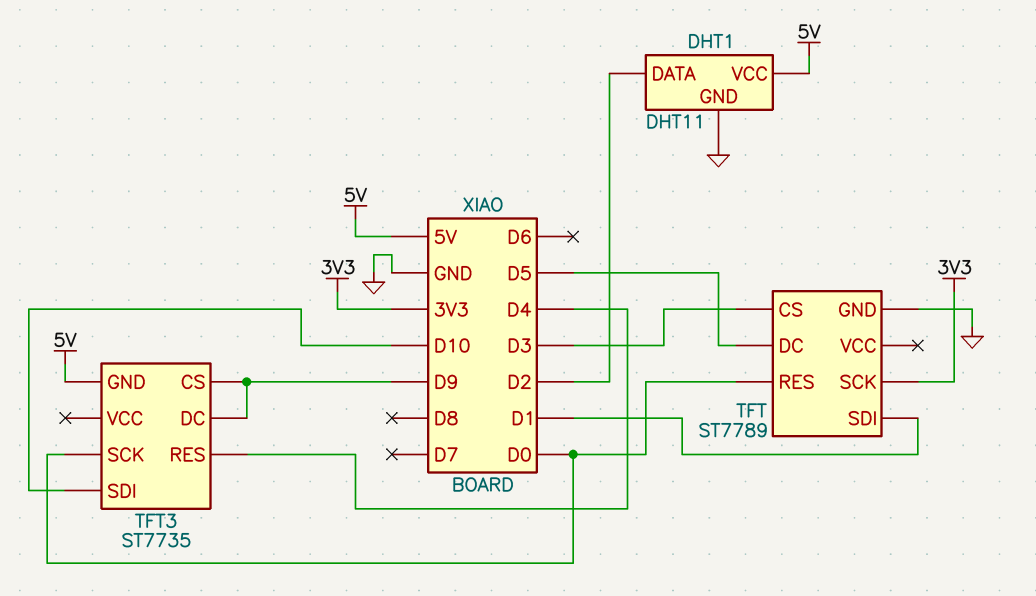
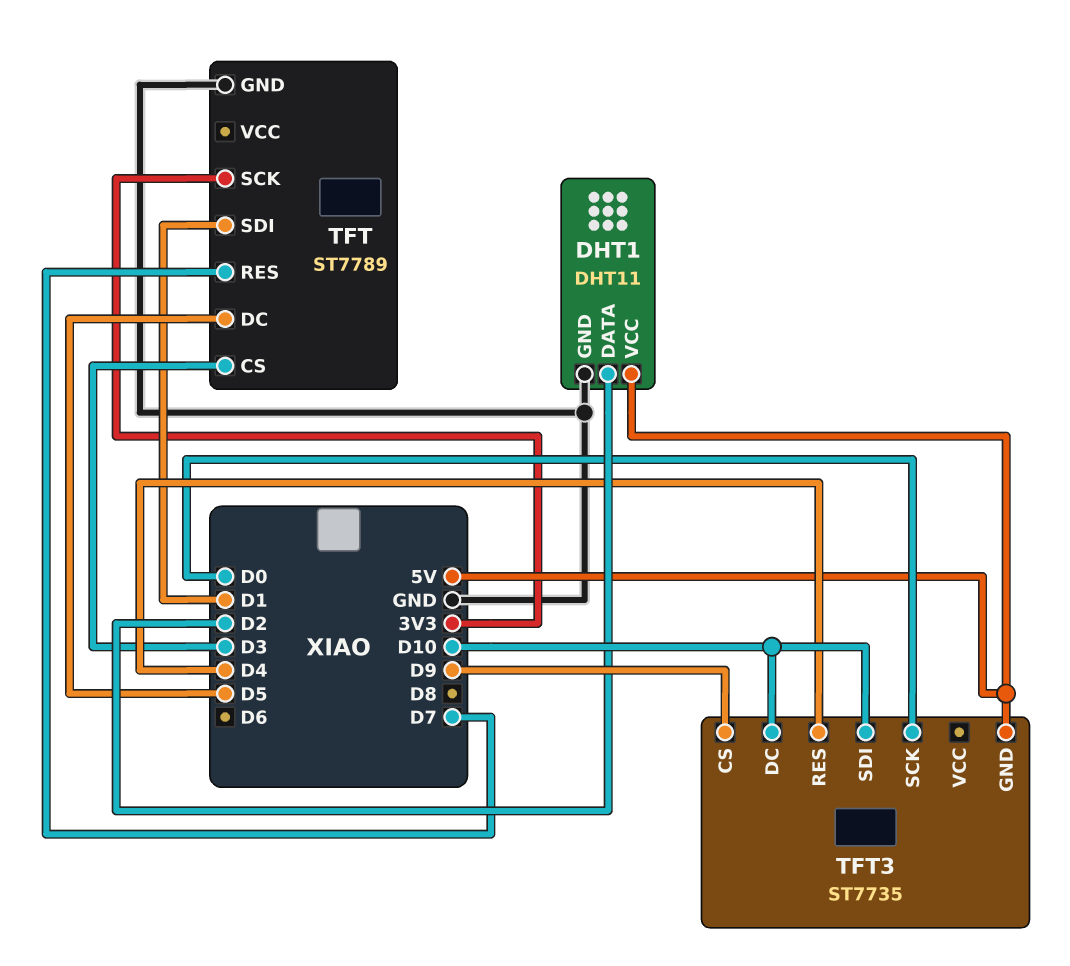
TFT pin RES: D0 -> D7
TFT3 pin DC: D9 -> D10

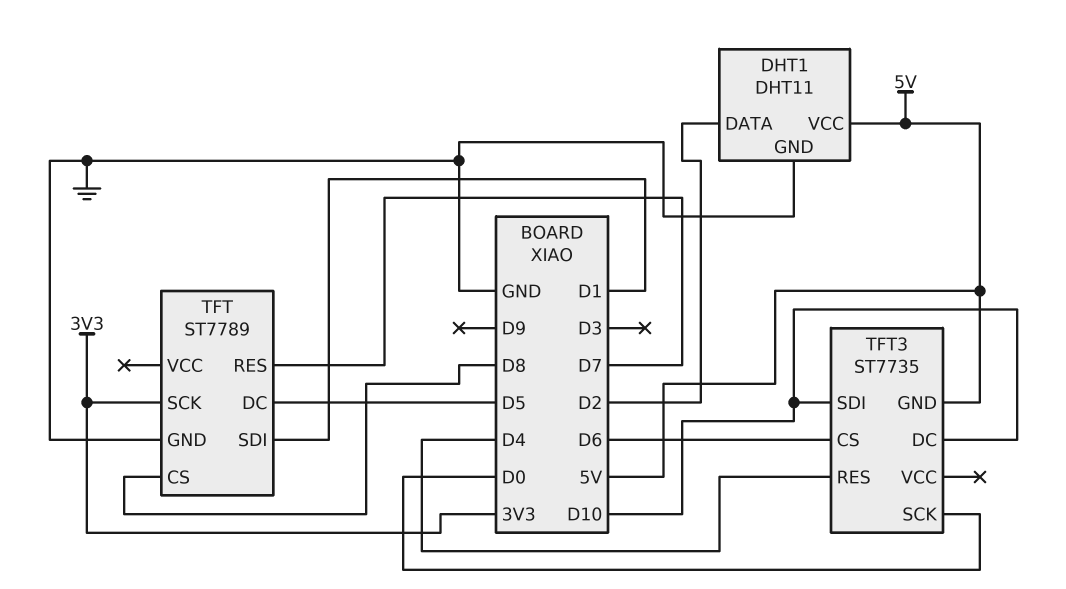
TFT pin CS: D3 -> D8
TFT3 pin CS: D9 -> D6

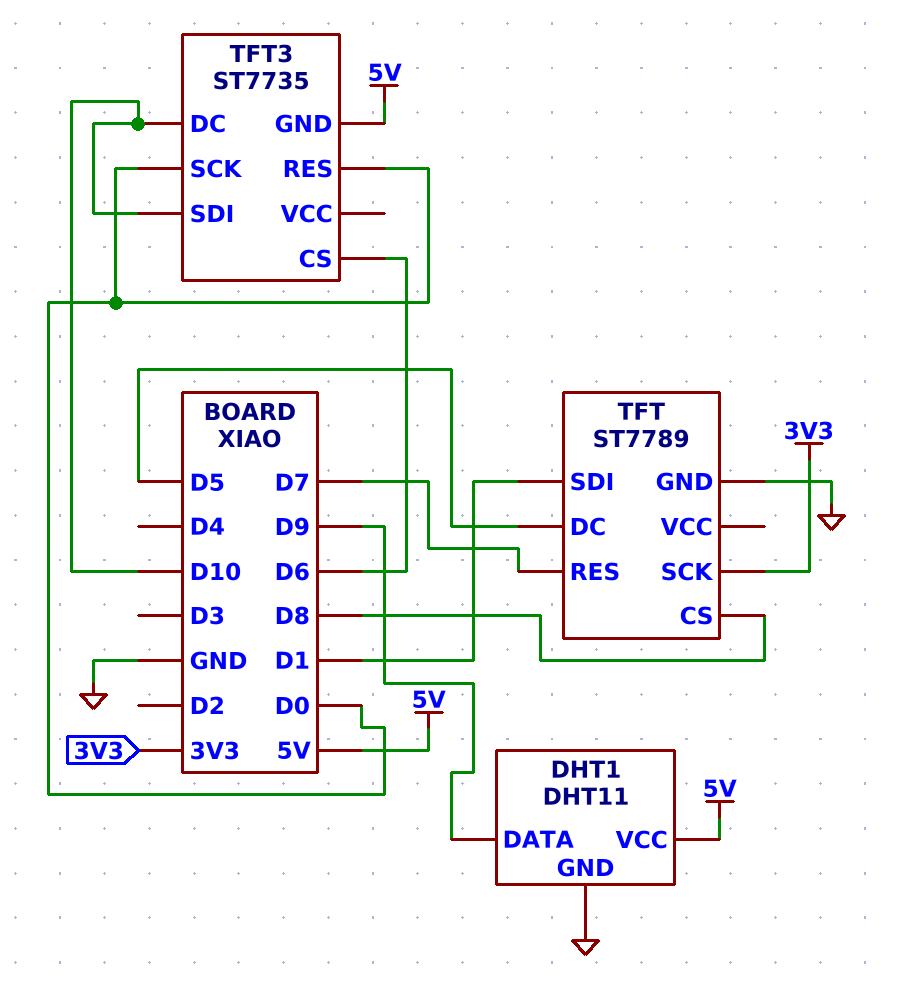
DHT1 pin DATA: D2 -> D9
TFT3 pin RES: D4 -> D0

